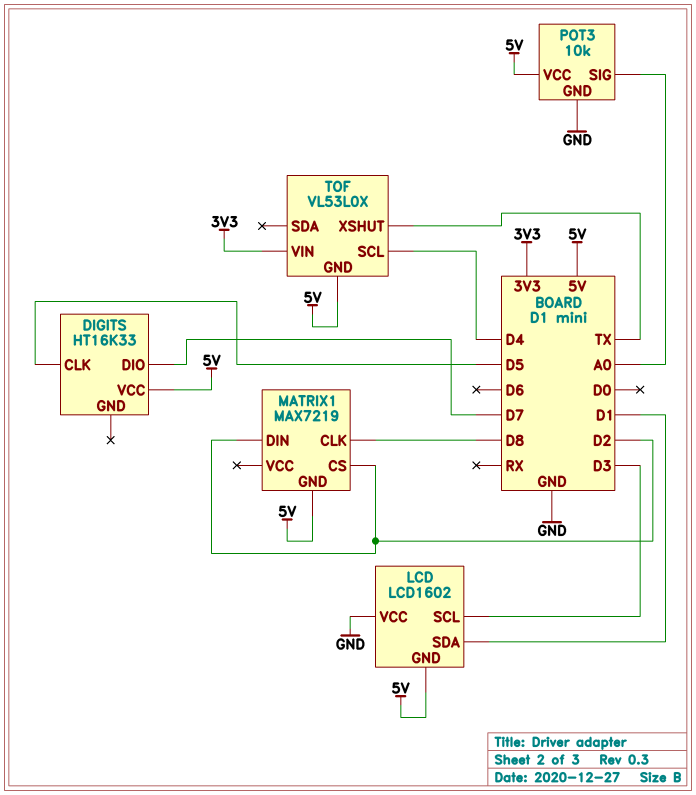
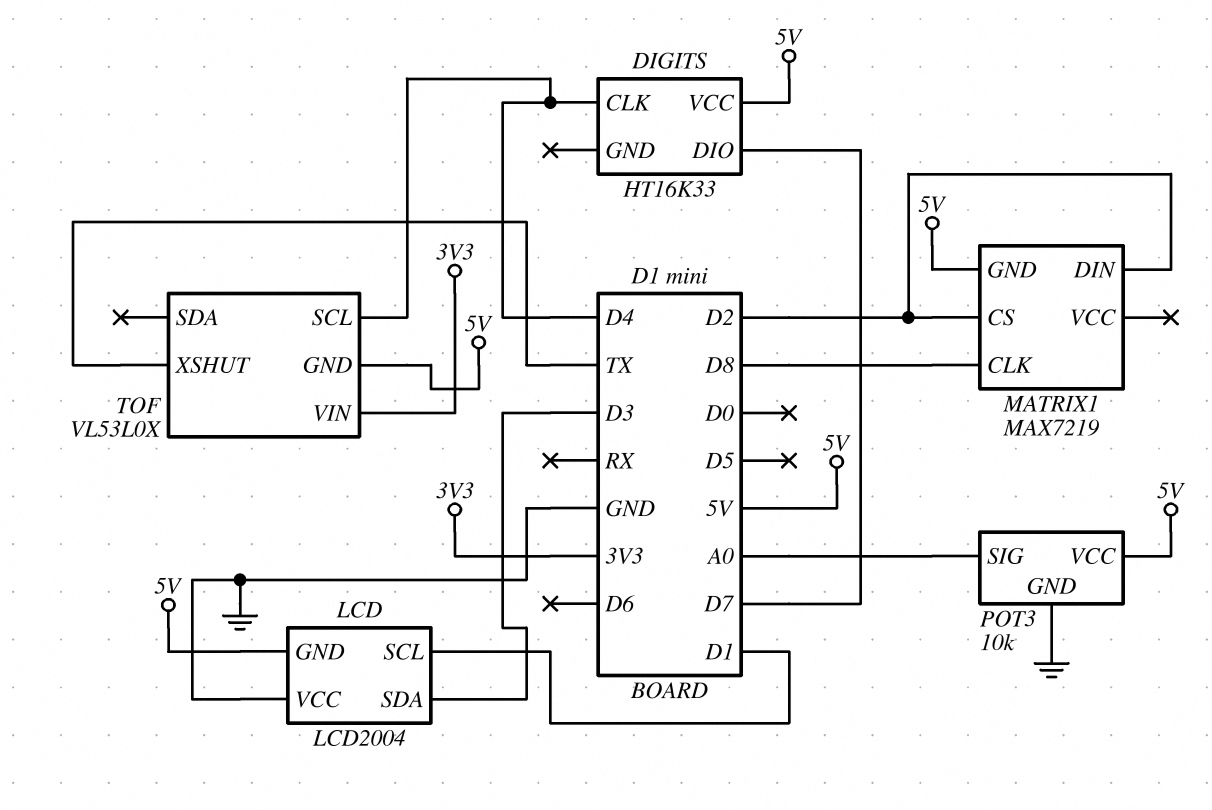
DIGITS pin CLK: D5 -> D4
LCD: LCD1602 -> LCD2004
LCD pin SCL: D3 -> D1
LCD pin SDA: D1 -> D3

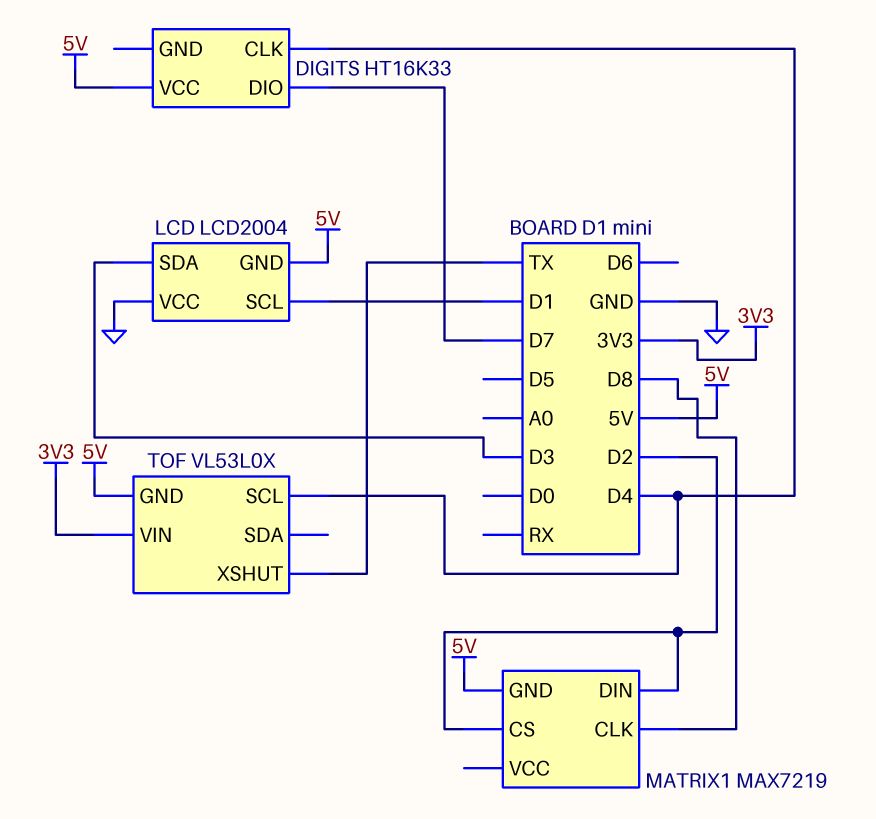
POT3: 10k -> none
POT3 pin GND: GND -> none
POT3 pin SIG: A0 -> none
POT3 pin VCC: 5V -> none

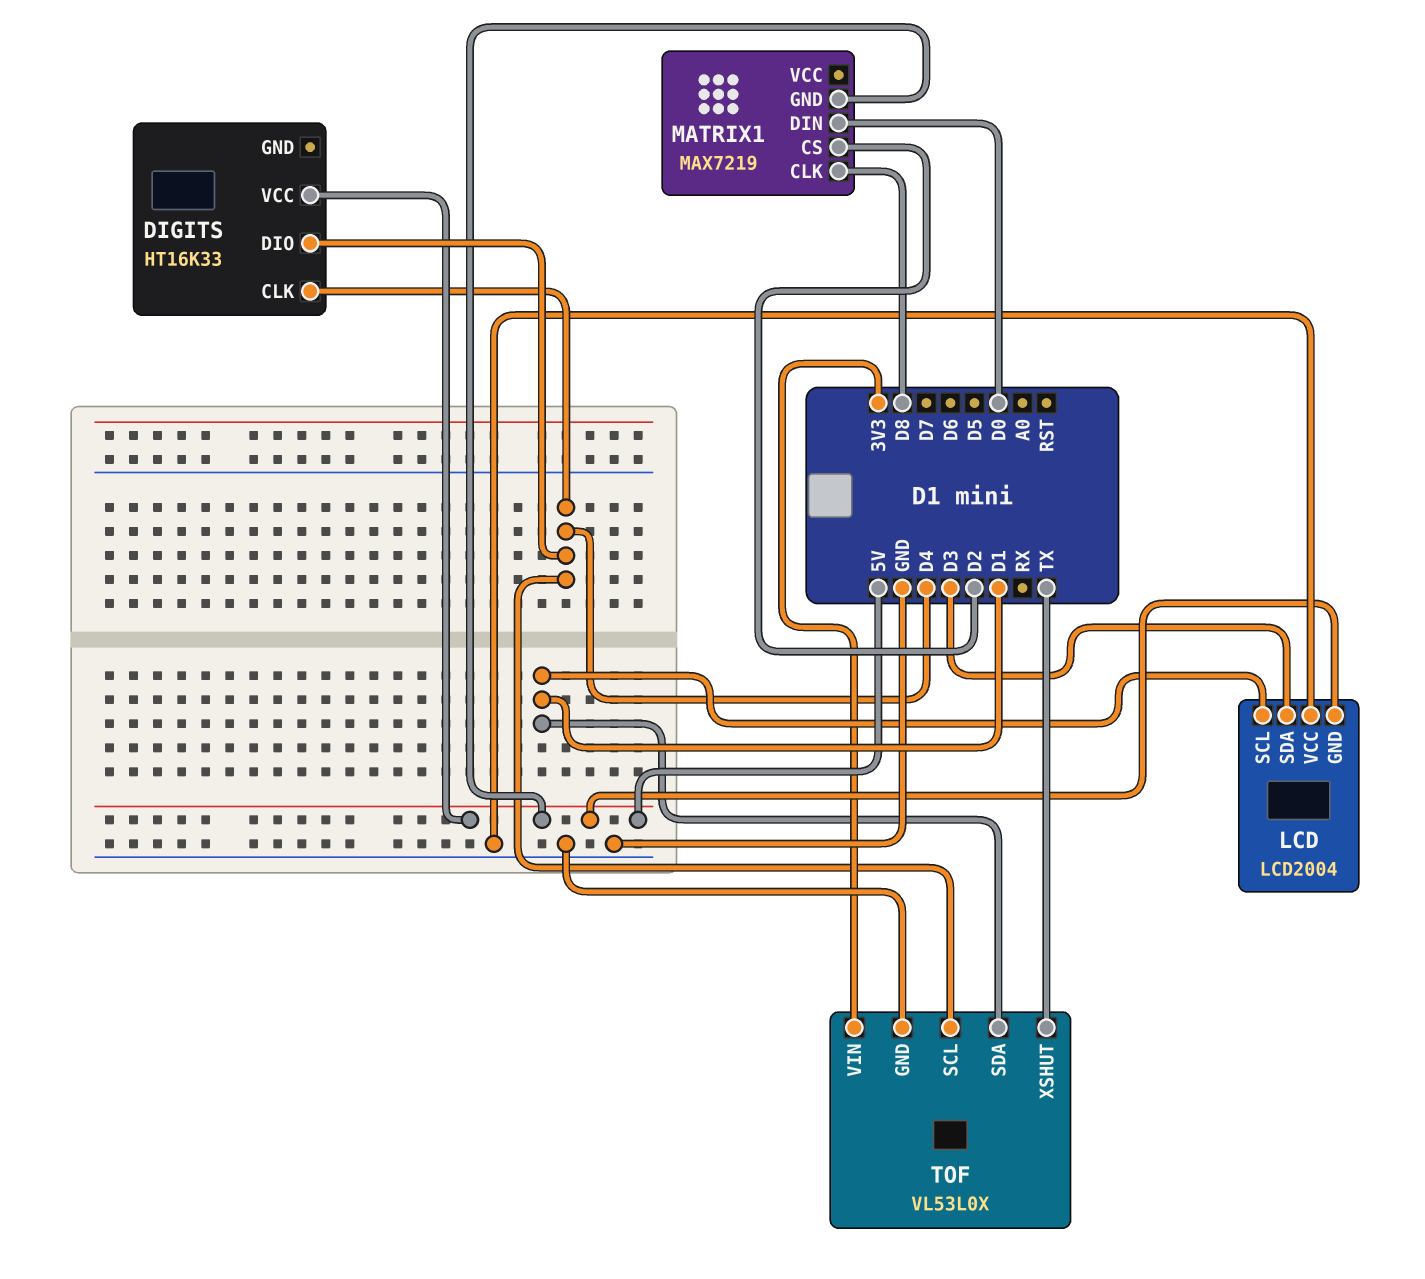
DIGITS pin DIO: D7 -> D4
MATRIX1 pin DIN: D2 -> D0
TOF pin GND: 5V -> GND
TOF pin SDA: none -> D1

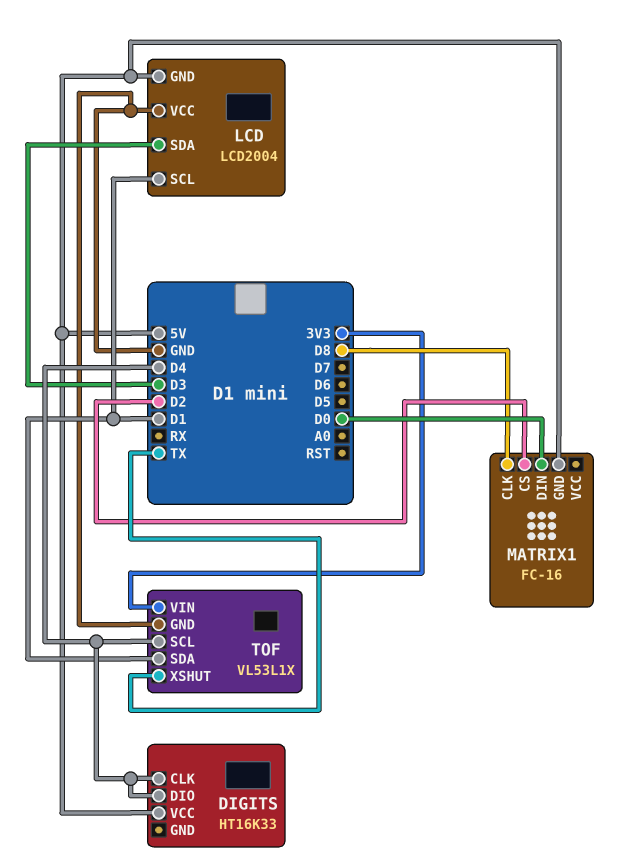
MATRIX1: MAX7219 -> FC-16
TOF: VL53L0X -> VL53L1X

